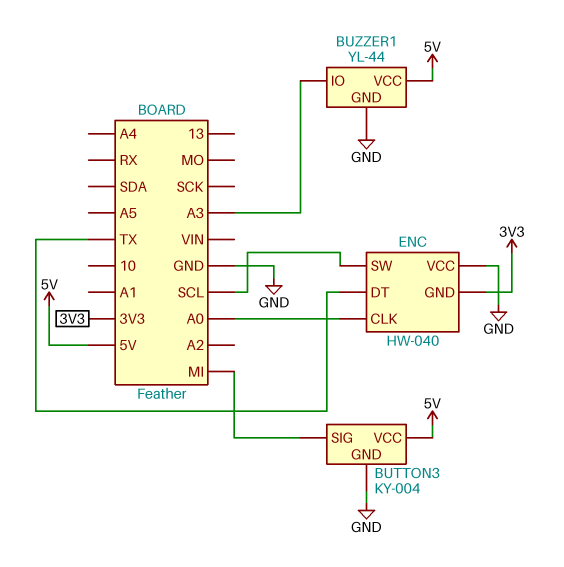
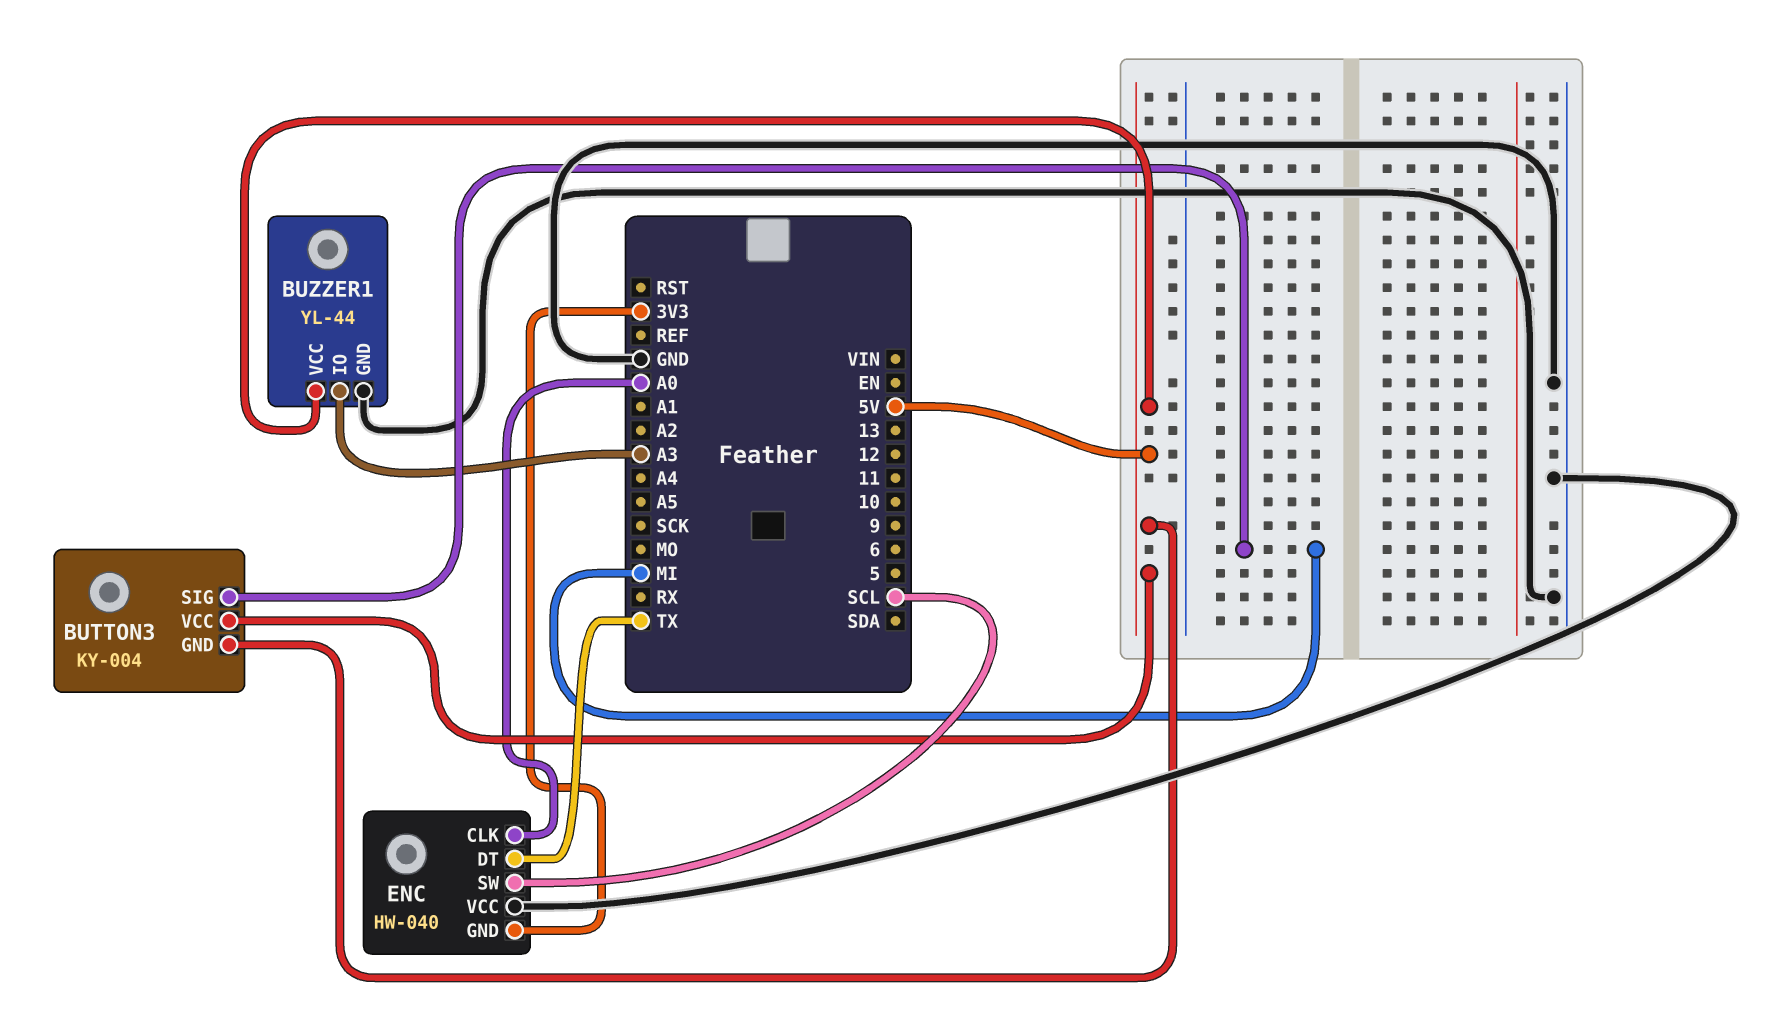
BUTTON3 pin GND: GND -> 5V

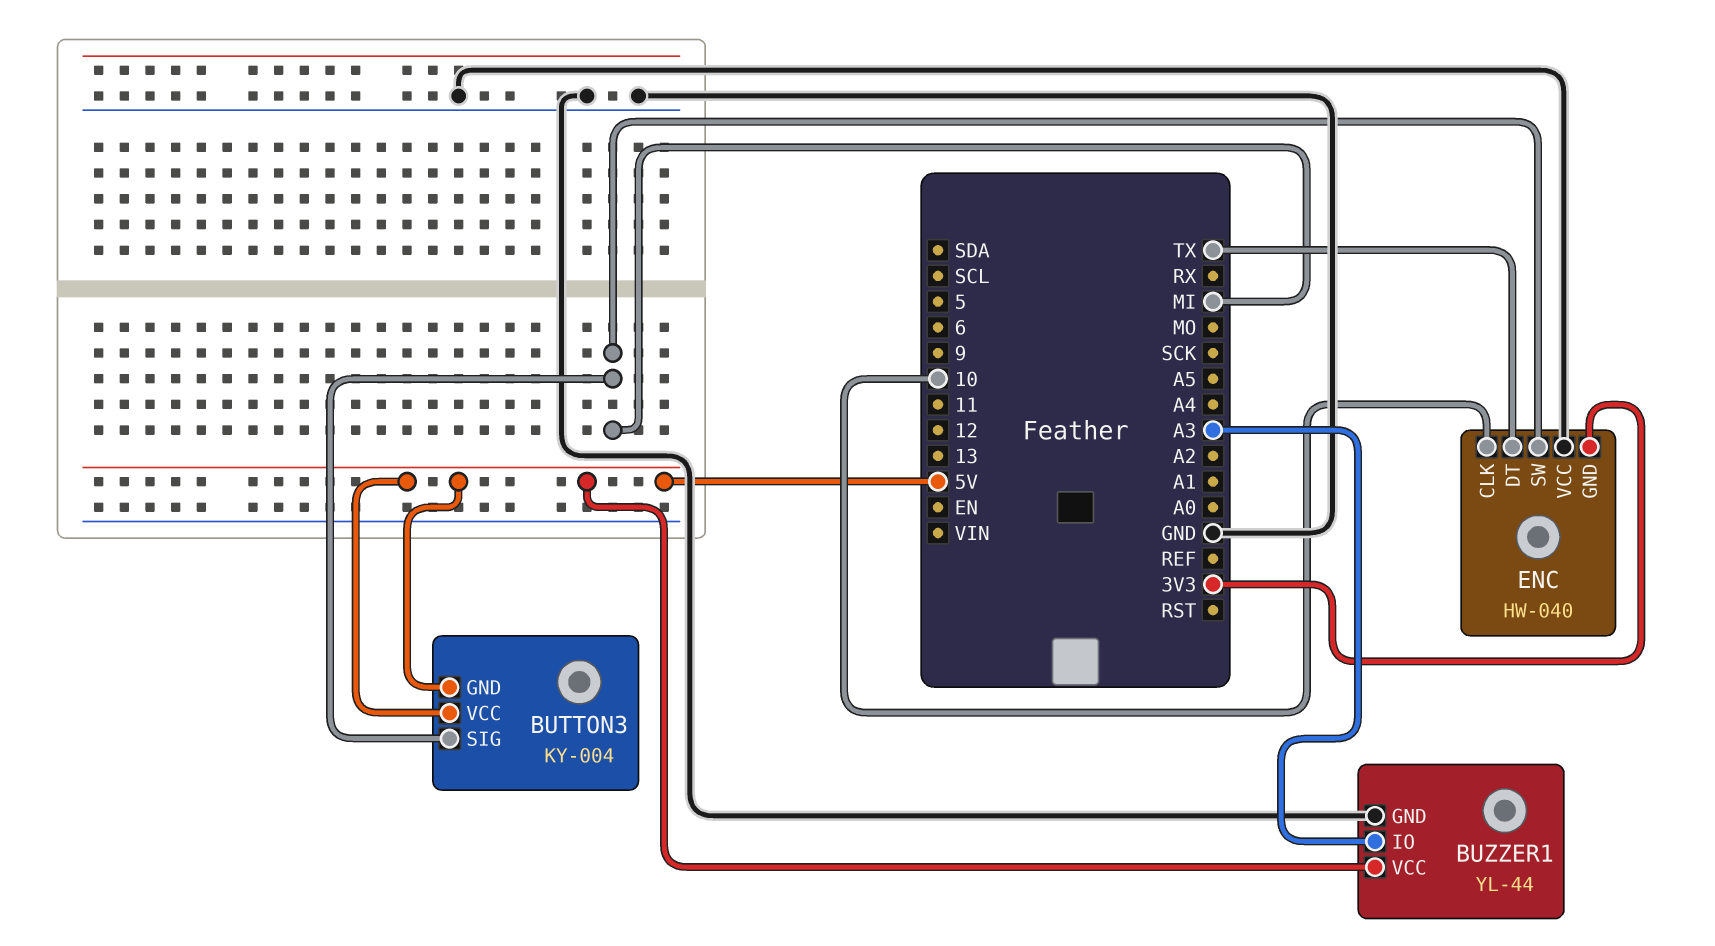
ENC pin CLK: A0 -> 10
ENC pin SW: SCL -> MI

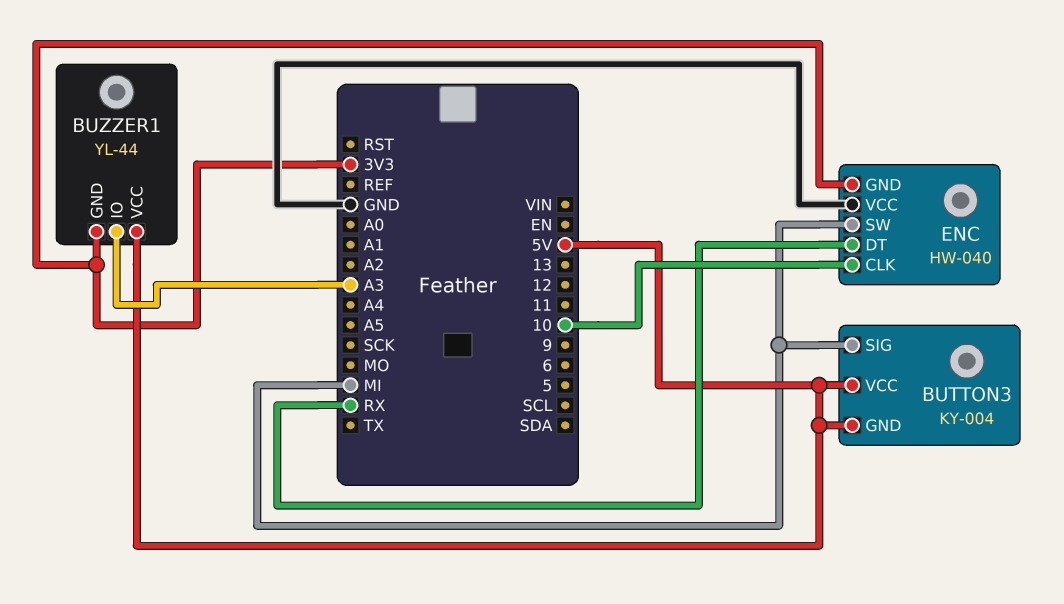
BUZZER1 pin GND: GND -> 3V3
ENC pin DT: TX -> RX

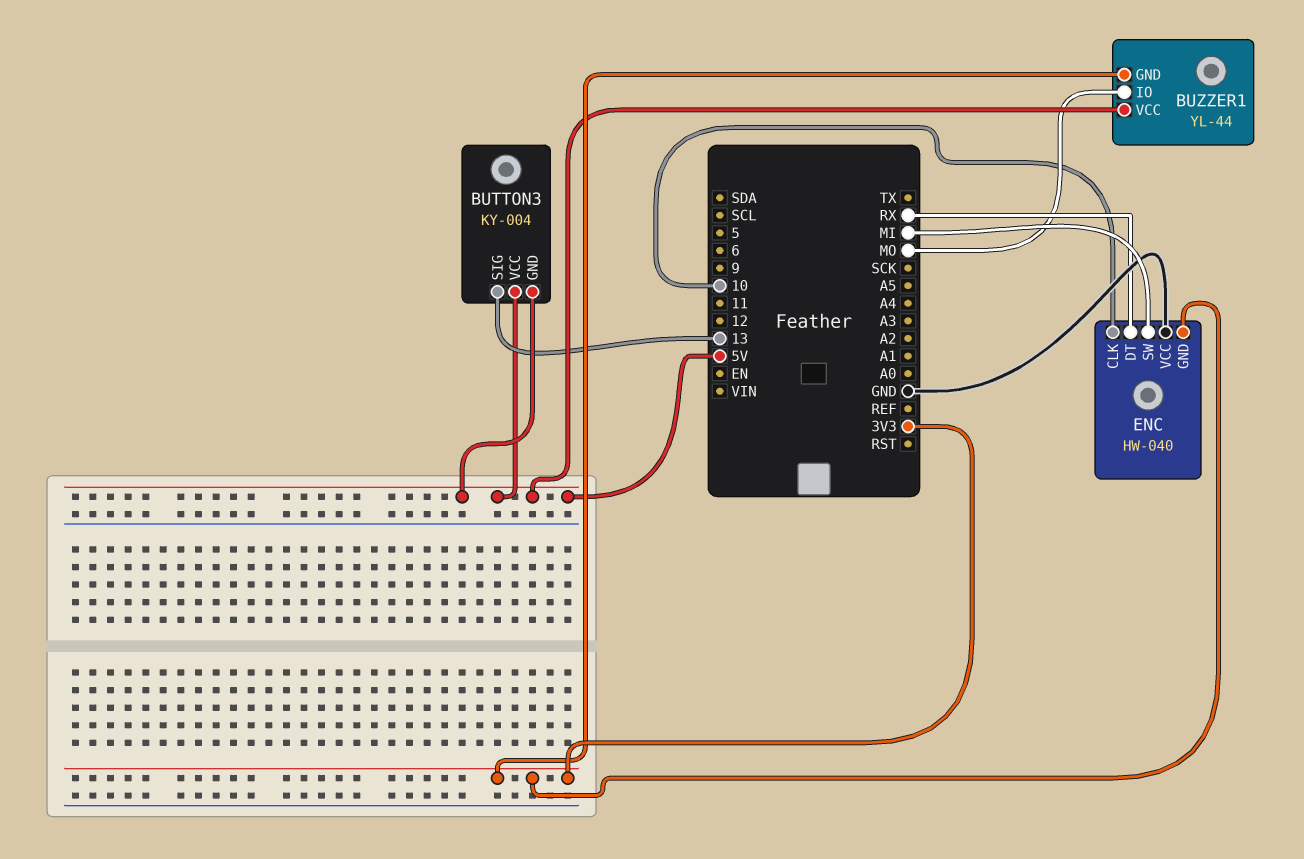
BUTTON3 pin SIG: MI -> 13
BUZZER1 pin IO: A3 -> MO

